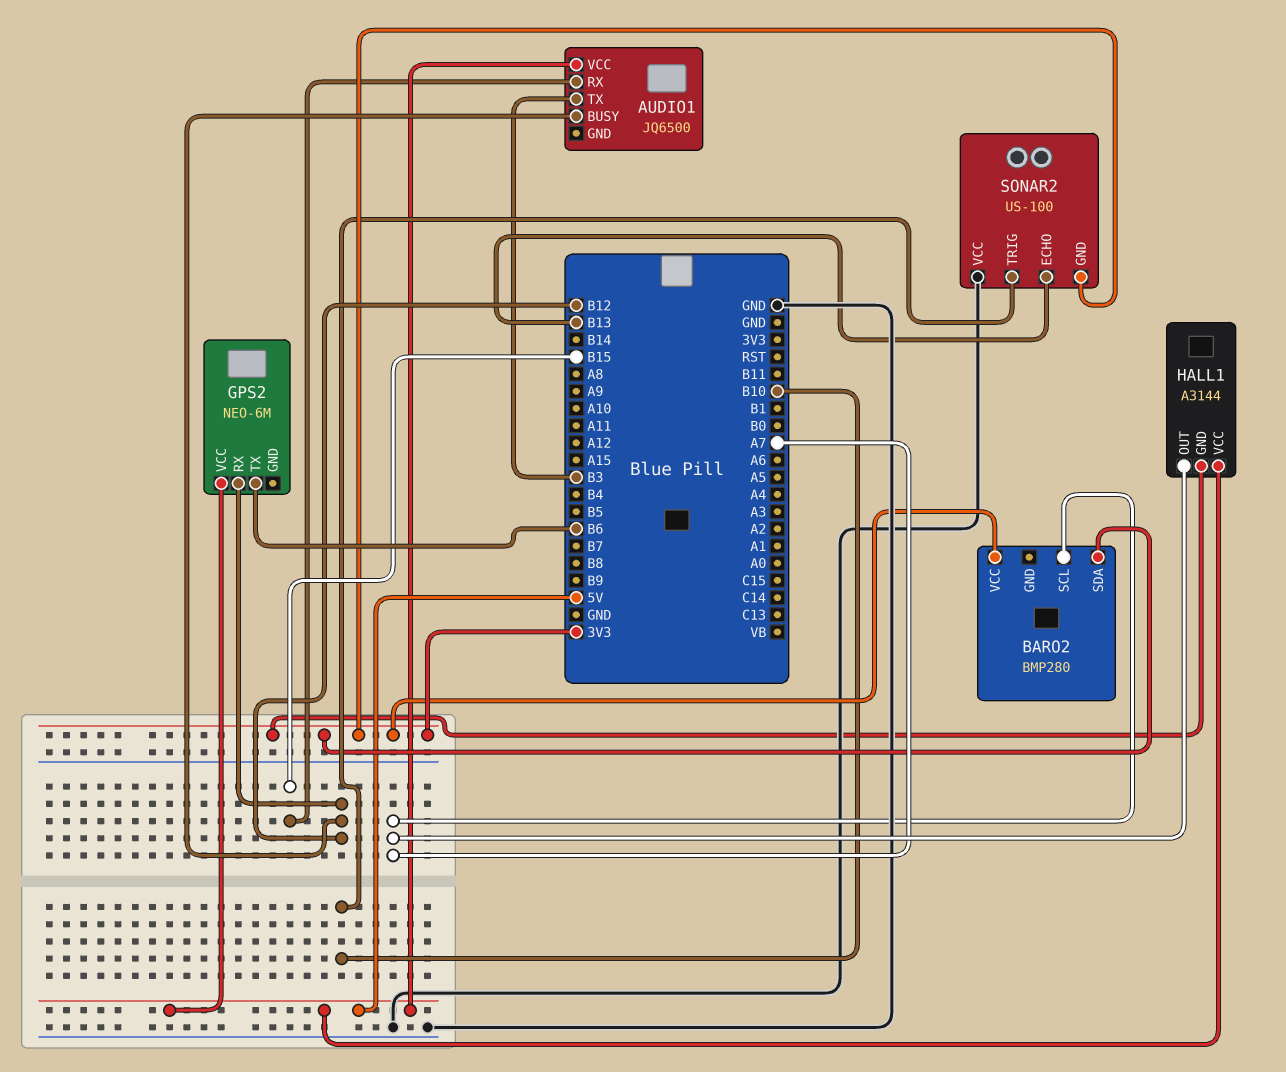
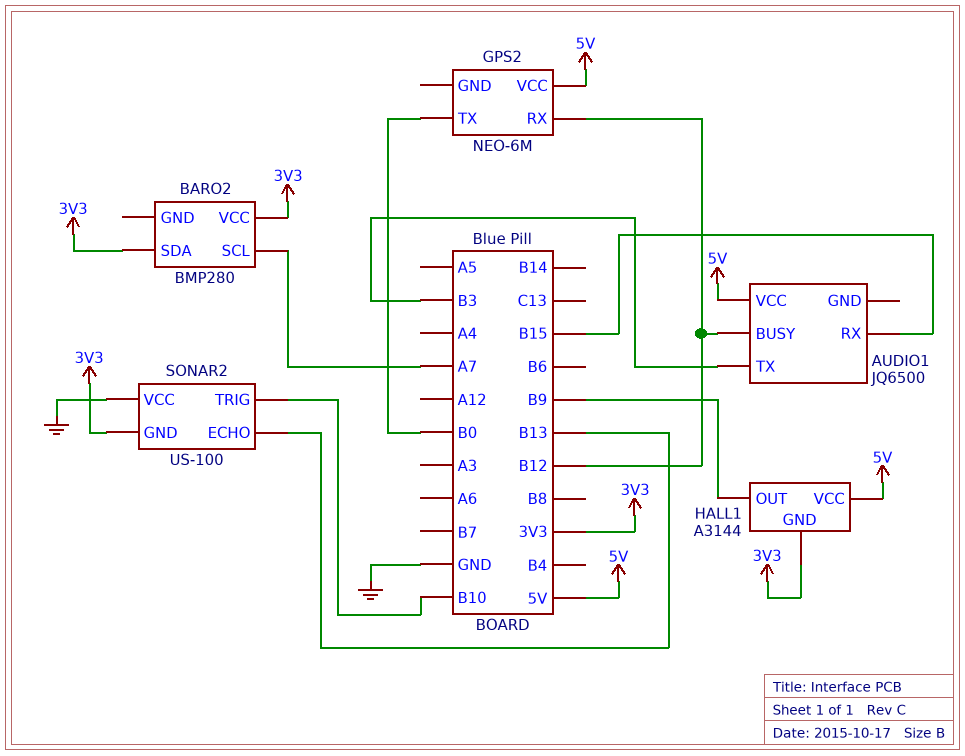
GPS2 pin TX: B6 -> B0
HALL1 pin OUT: A7 -> B9

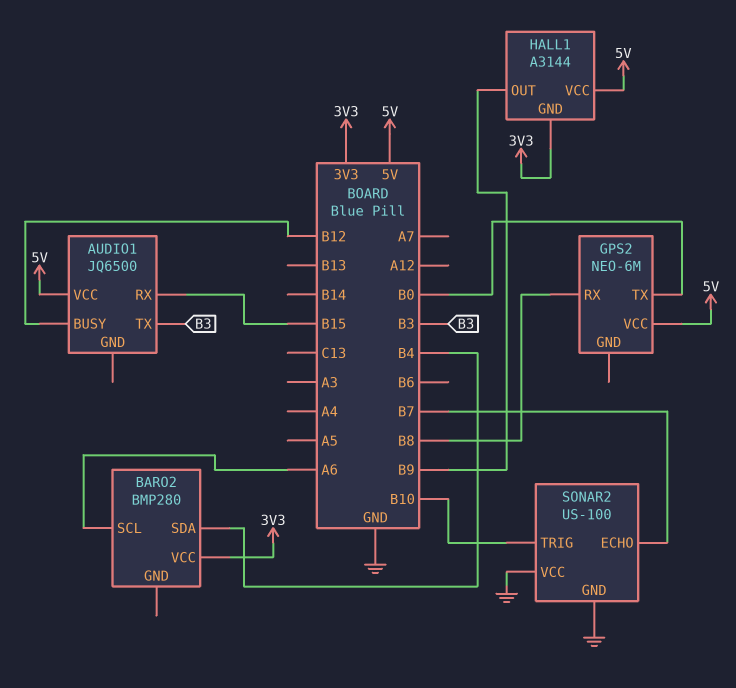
BARO2 pin SCL: A7 -> A6
BARO2 pin SDA: 3V3 -> B4
GPS2 pin RX: B12 -> B8
SONAR2 pin ECHO: B13 -> B7
SONAR2 pin GND: 3V3 -> GND

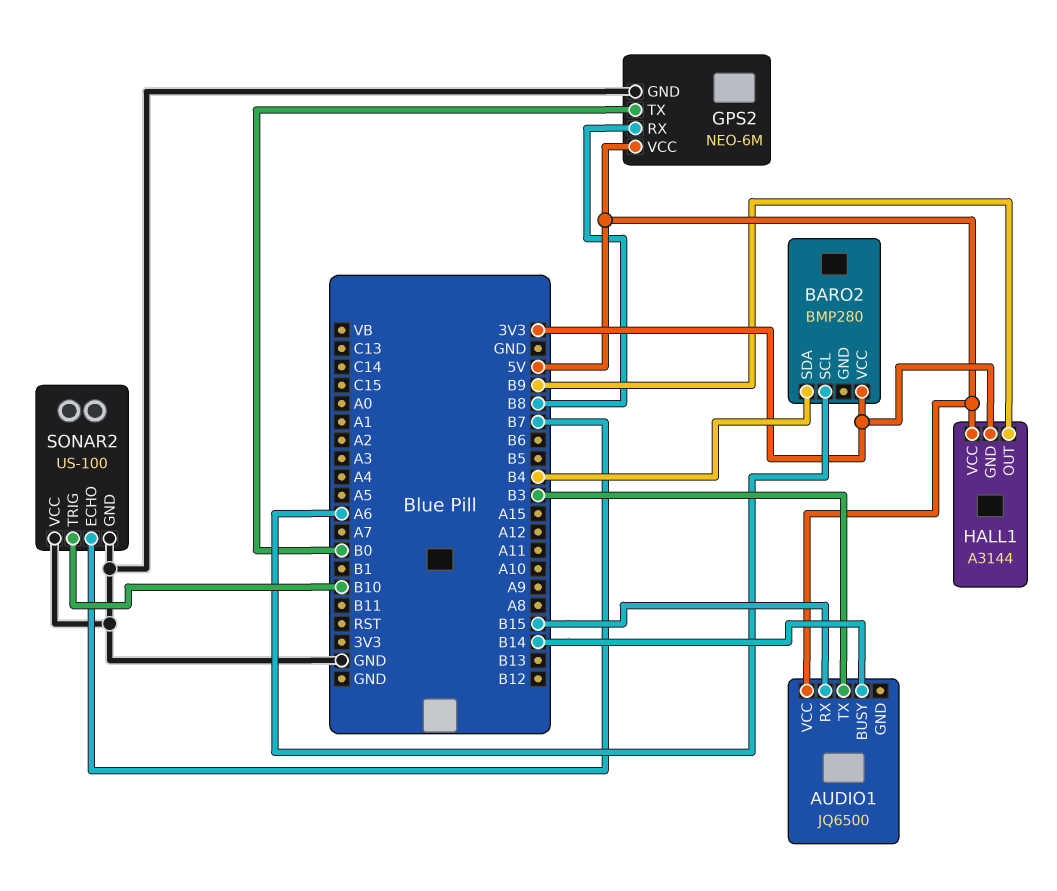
AUDIO1 pin BUSY: B12 -> B14
GPS2 pin GND: none -> GND

